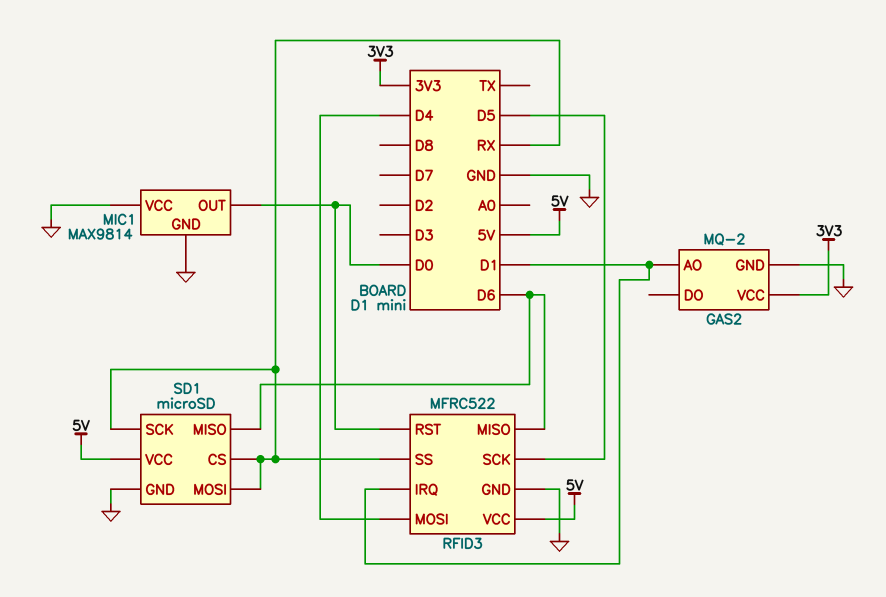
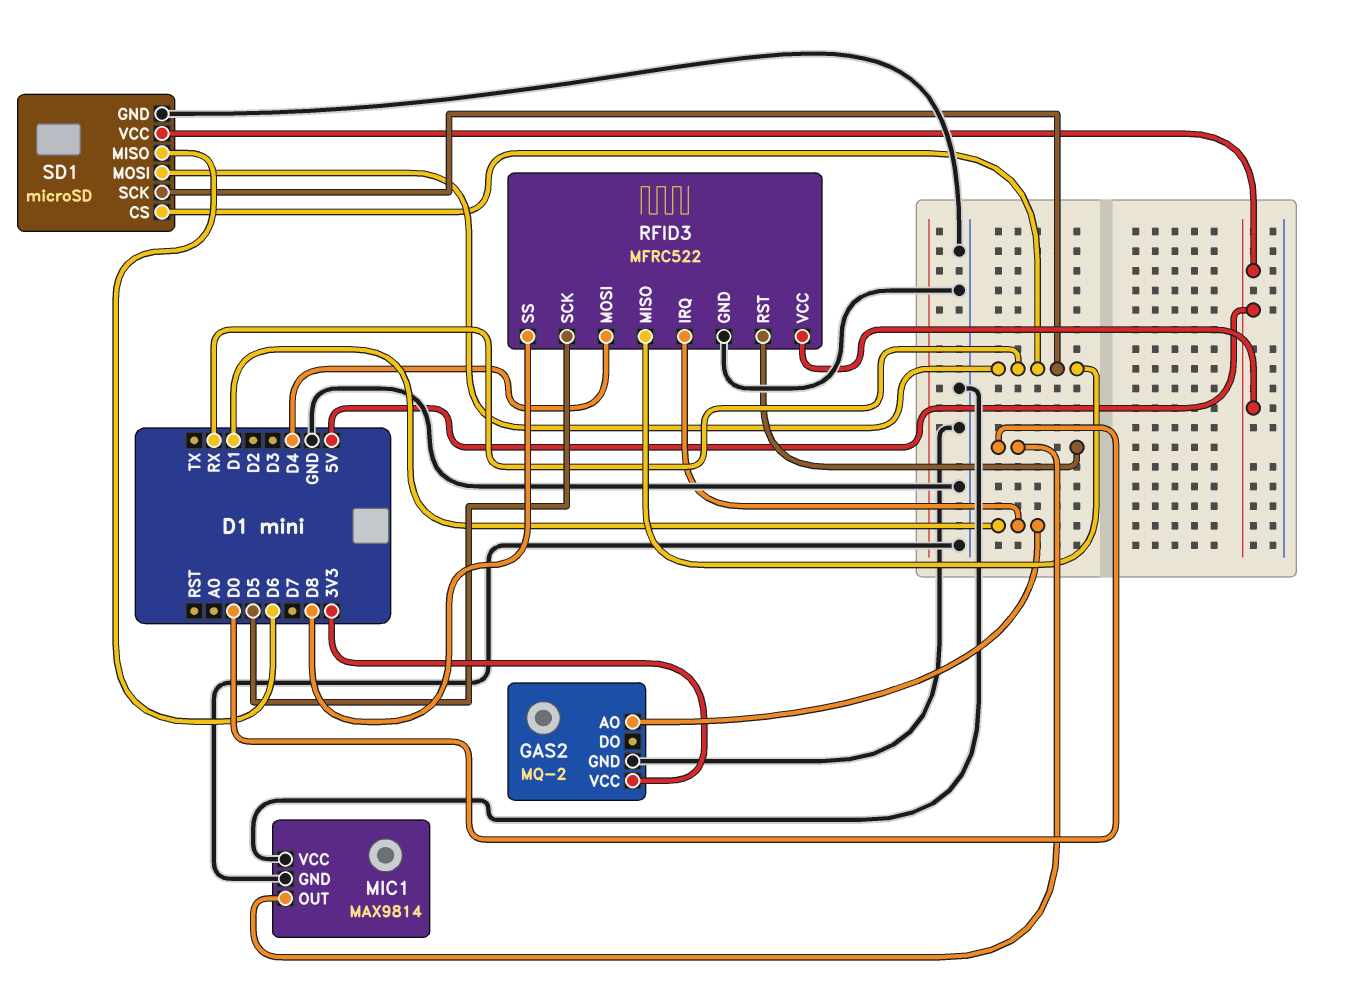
RFID3 pin MISO: D6 -> RX
RFID3 pin SS: RX -> D8

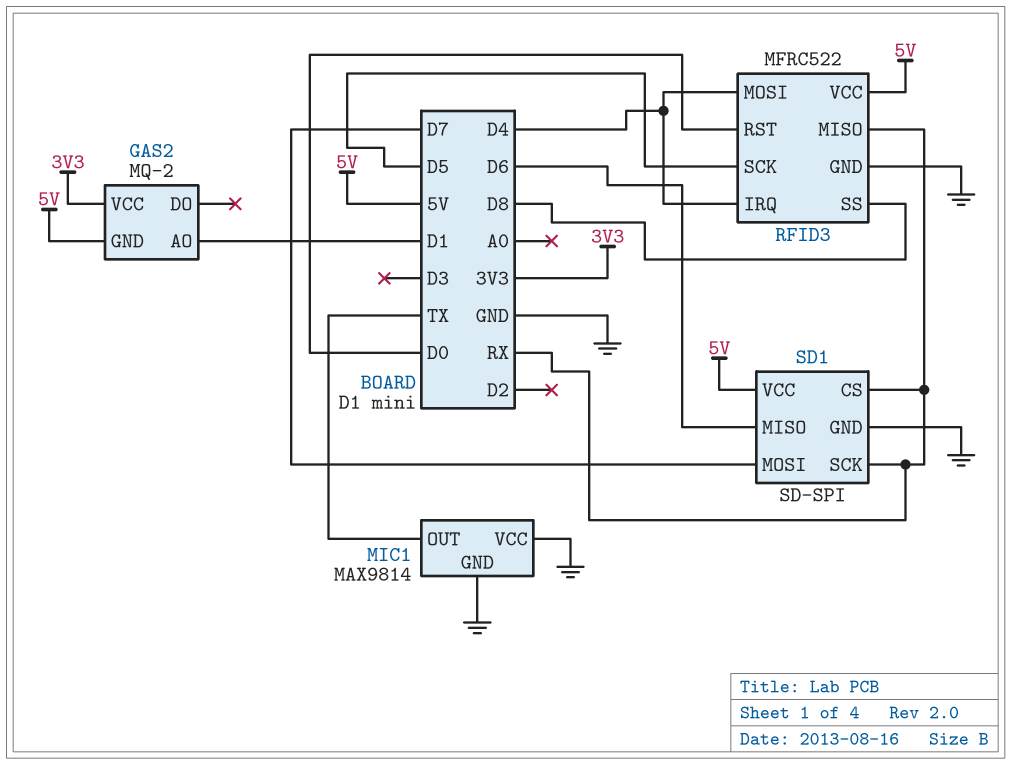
GAS2 pin GND: GND -> 5V
MIC1 pin OUT: D0 -> TX
RFID3 pin IRQ: D1 -> D4
SD1: microSD -> SD-SPI
SD1 pin MOSI: RX -> D7

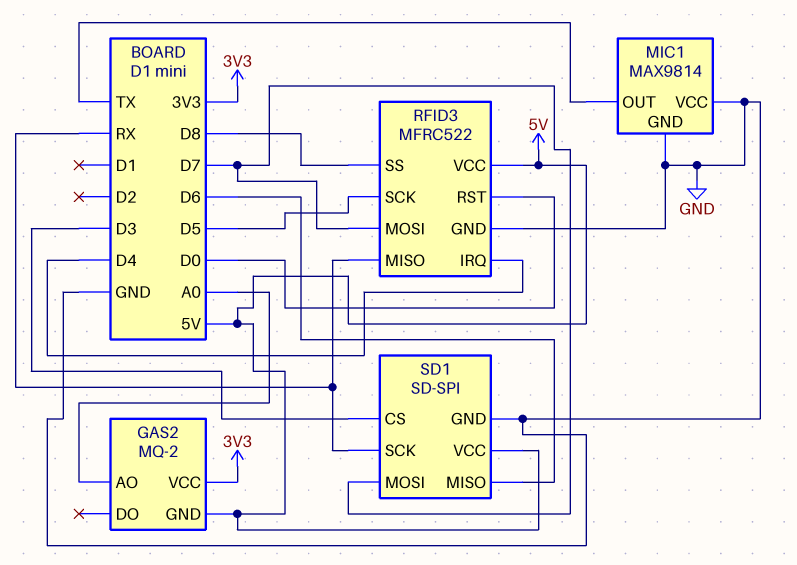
GAS2 pin AO: D1 -> A0
RFID3 pin MOSI: D4 -> D7
SD1 pin CS: RX -> D3

